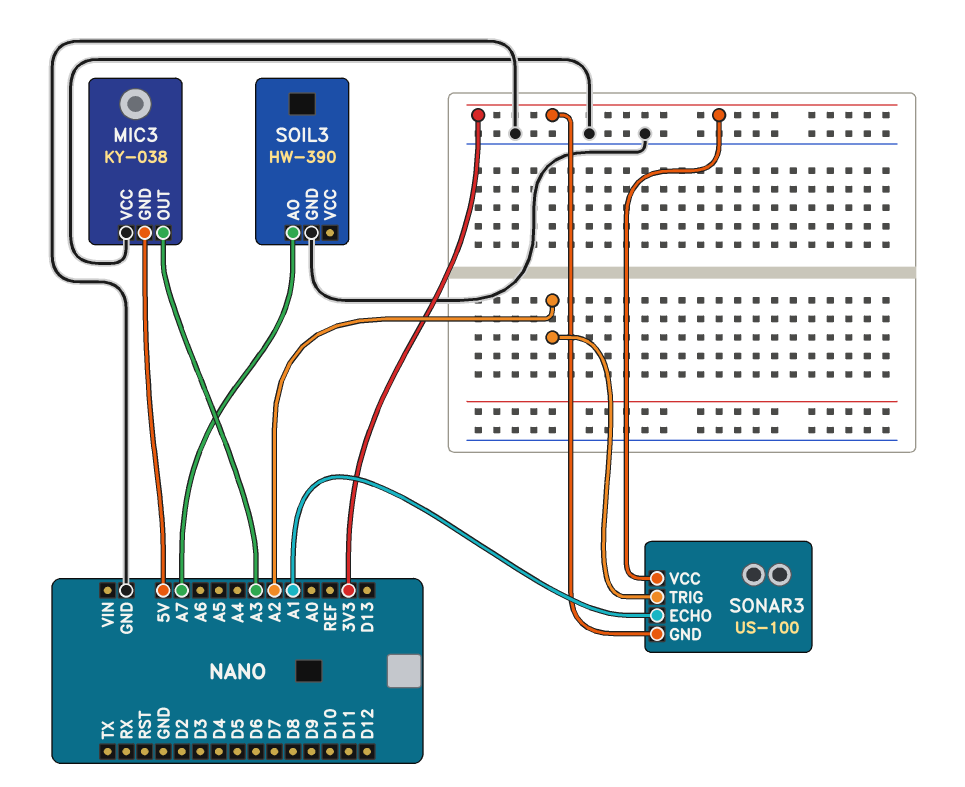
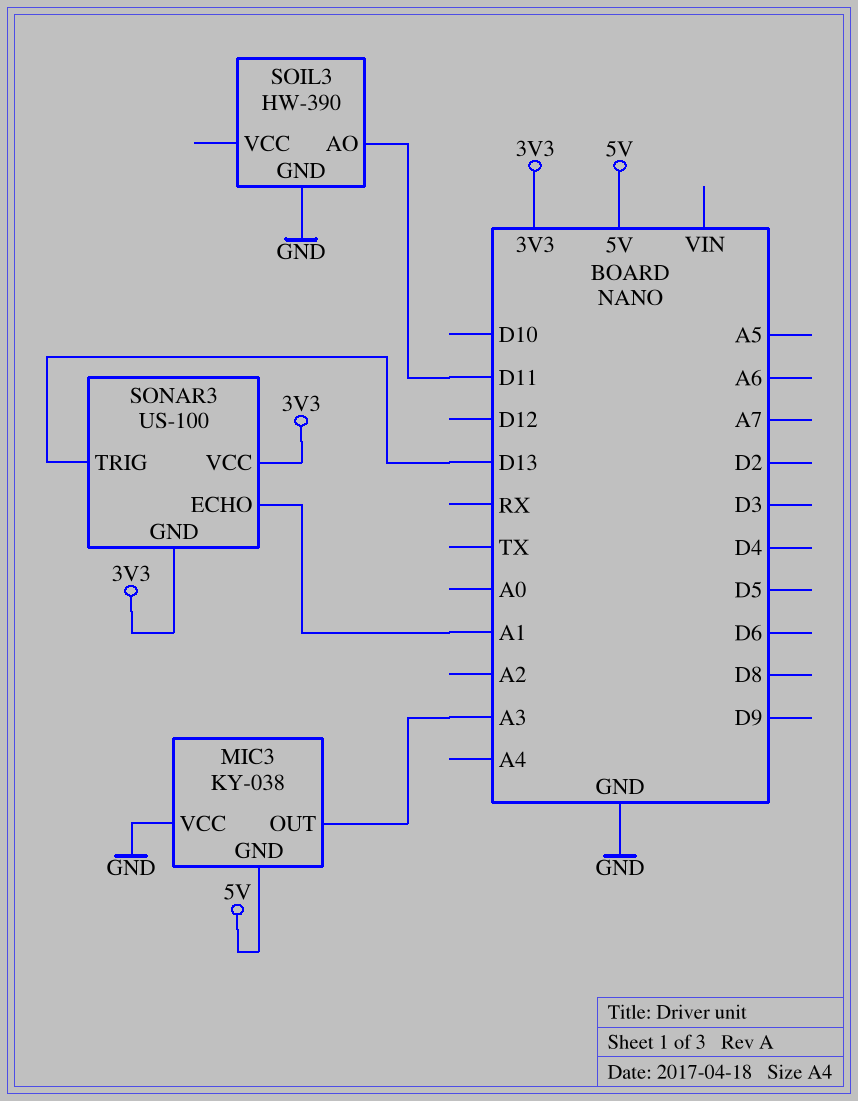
SOIL3 pin AO: A7 -> D11
SONAR3 pin TRIG: A2 -> D13

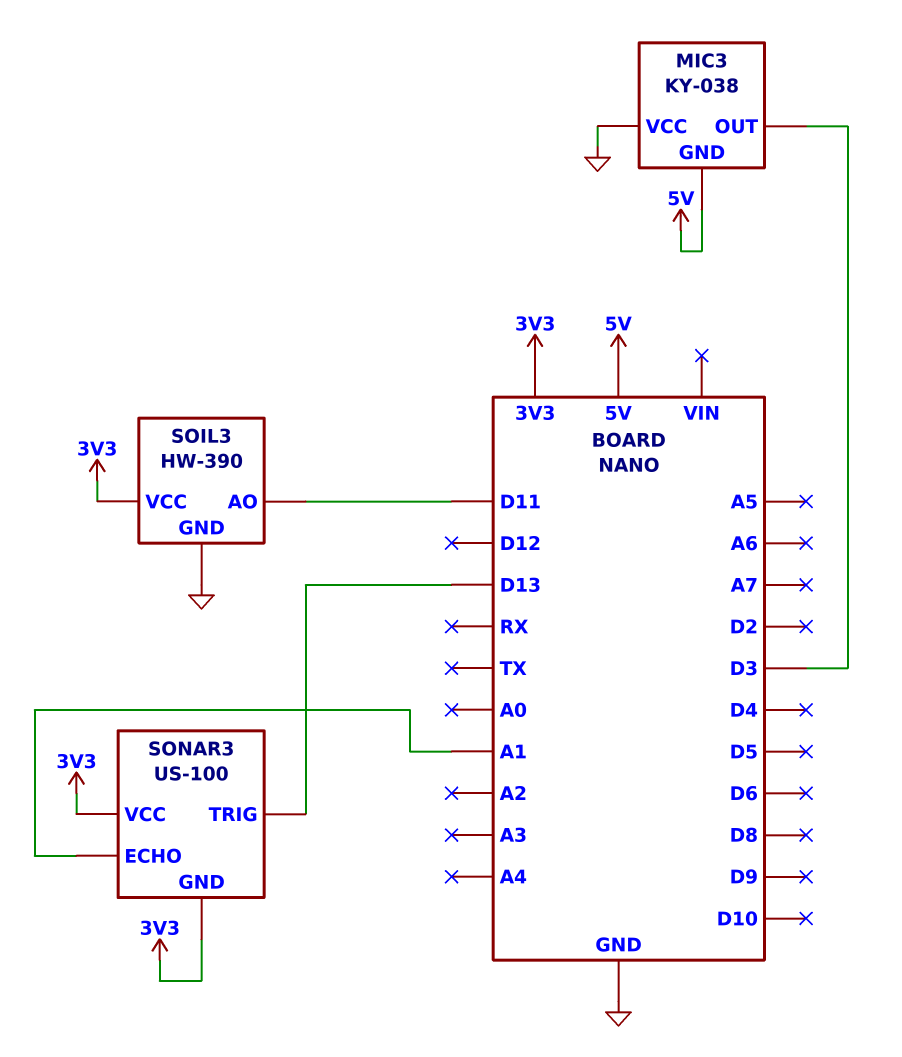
MIC3 pin OUT: A3 -> D3
SOIL3 pin VCC: none -> 3V3

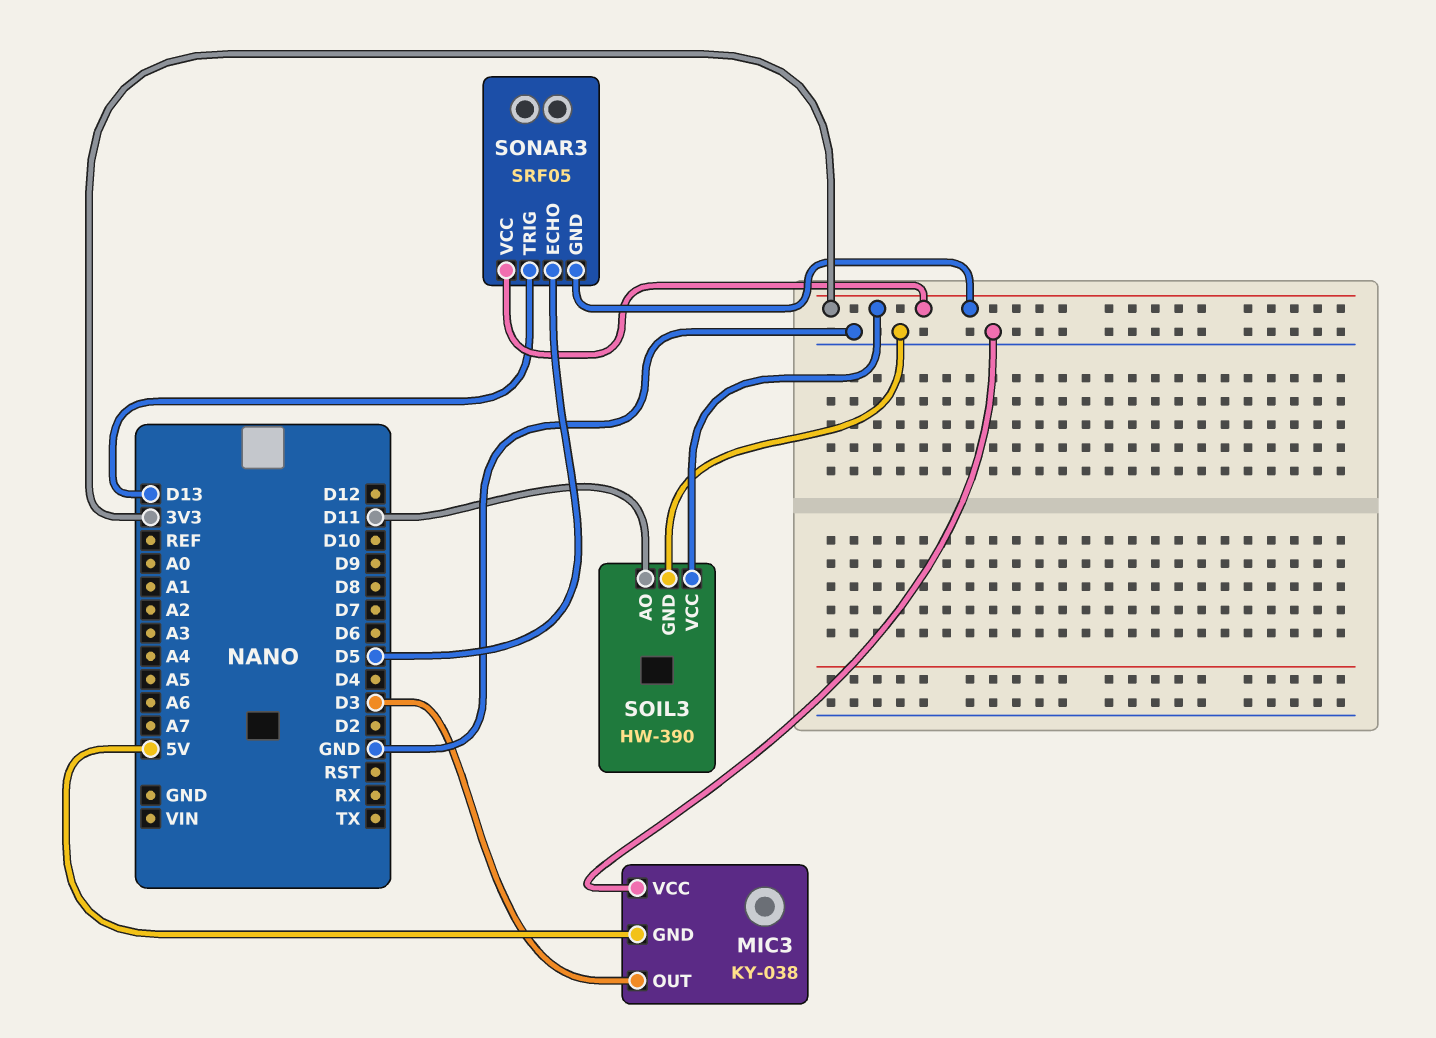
SONAR3: US-100 -> SRF05
SONAR3 pin ECHO: A1 -> D5

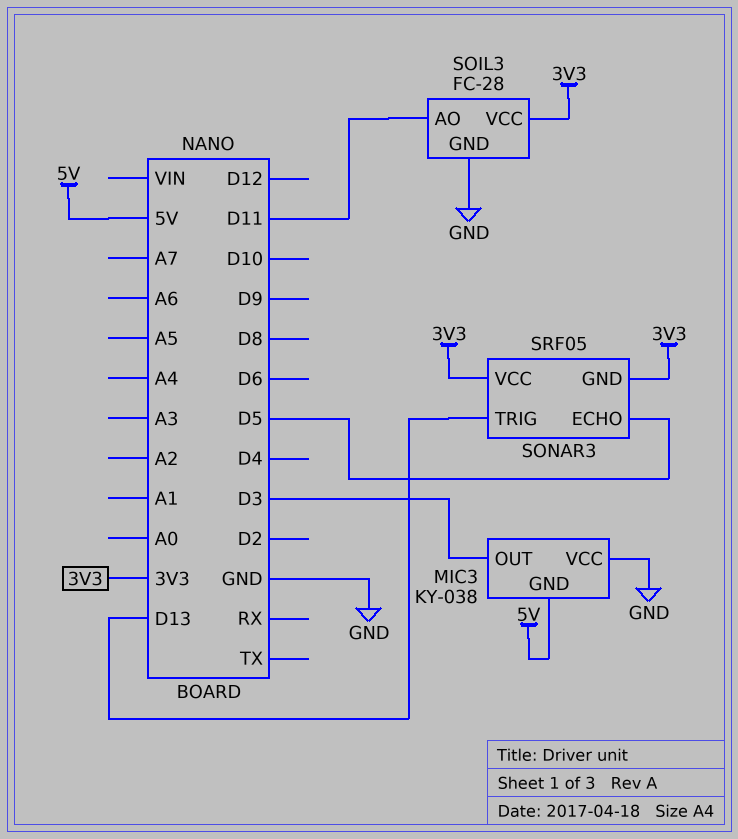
SOIL3: HW-390 -> FC-28

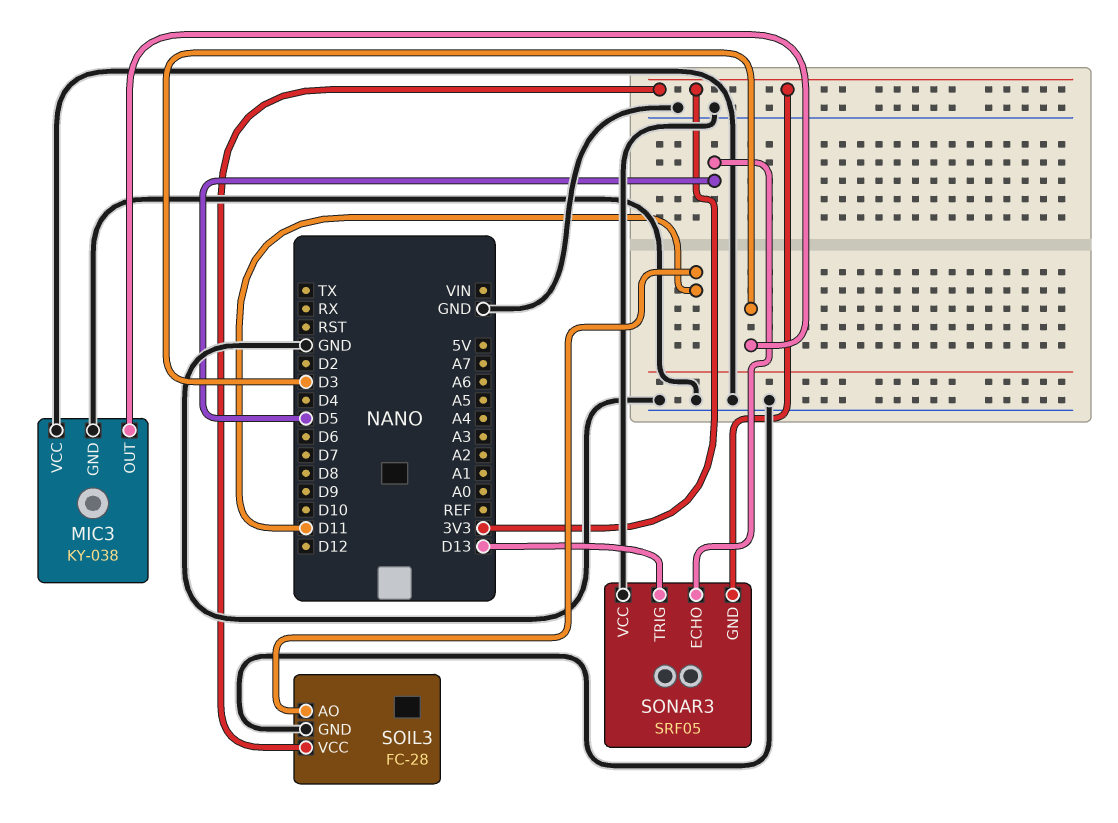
MIC3 pin GND: 5V -> GND
SONAR3 pin VCC: 3V3 -> GND

